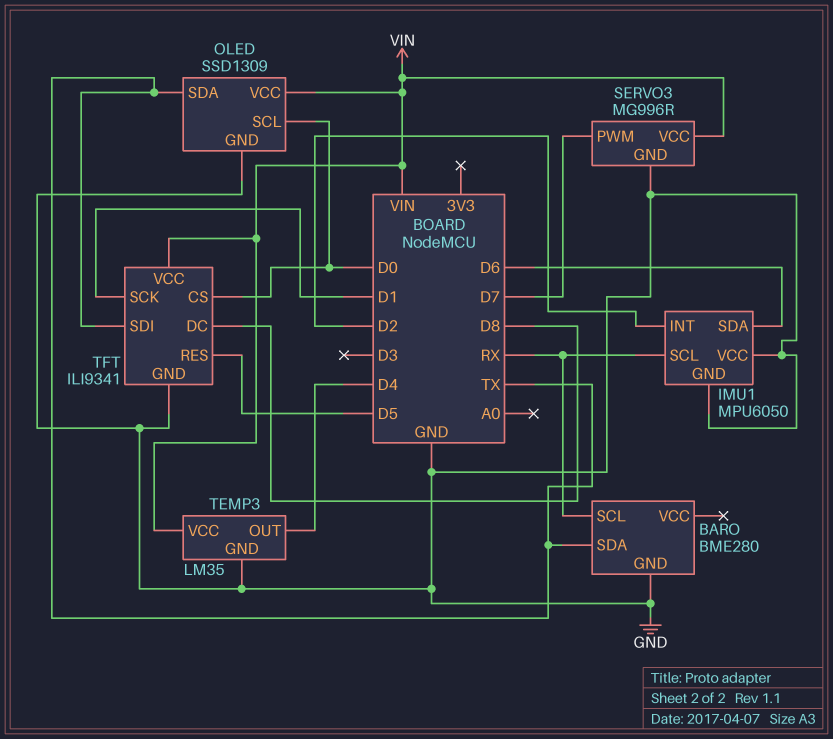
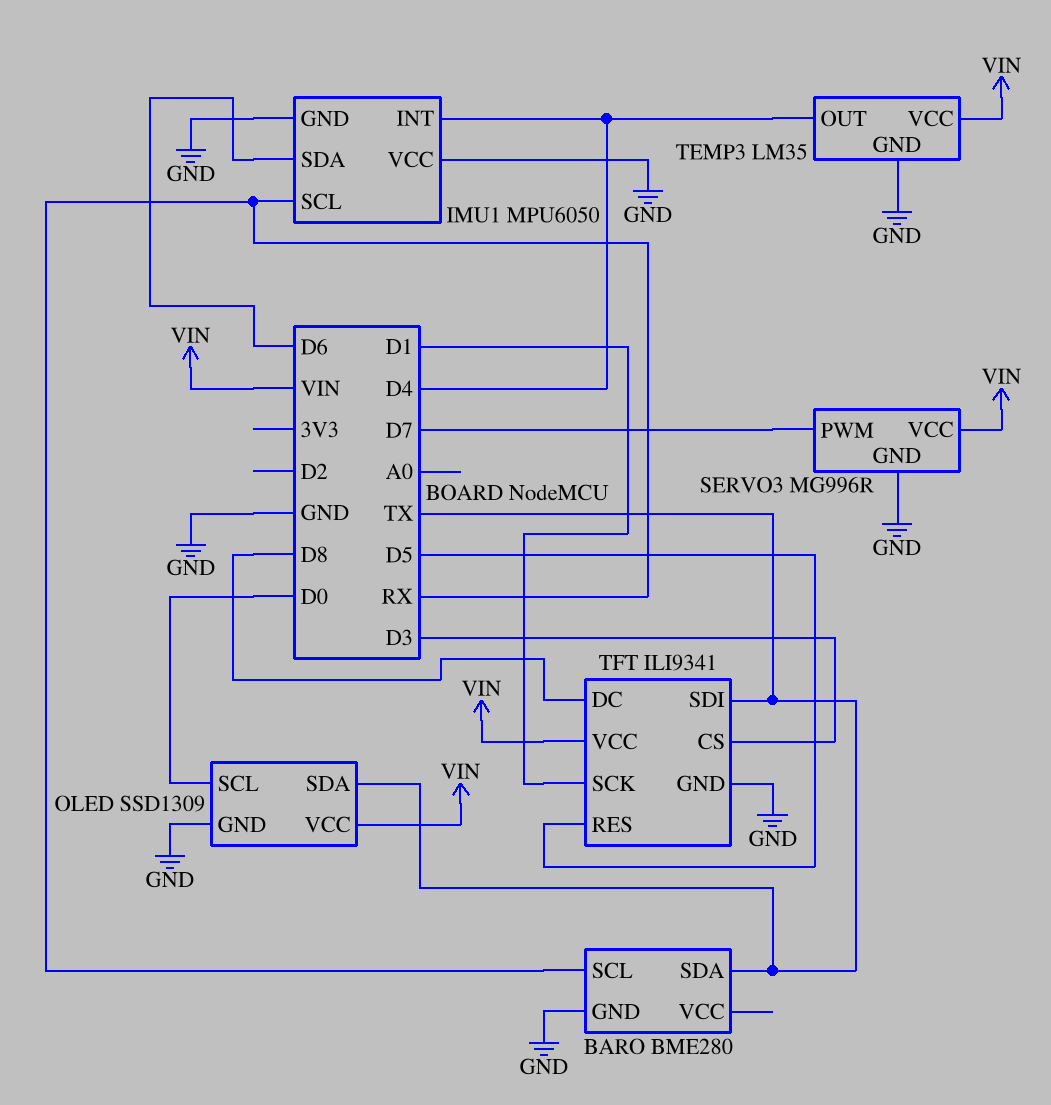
IMU1 pin INT: D2 -> D4
TFT pin CS: D0 -> D3

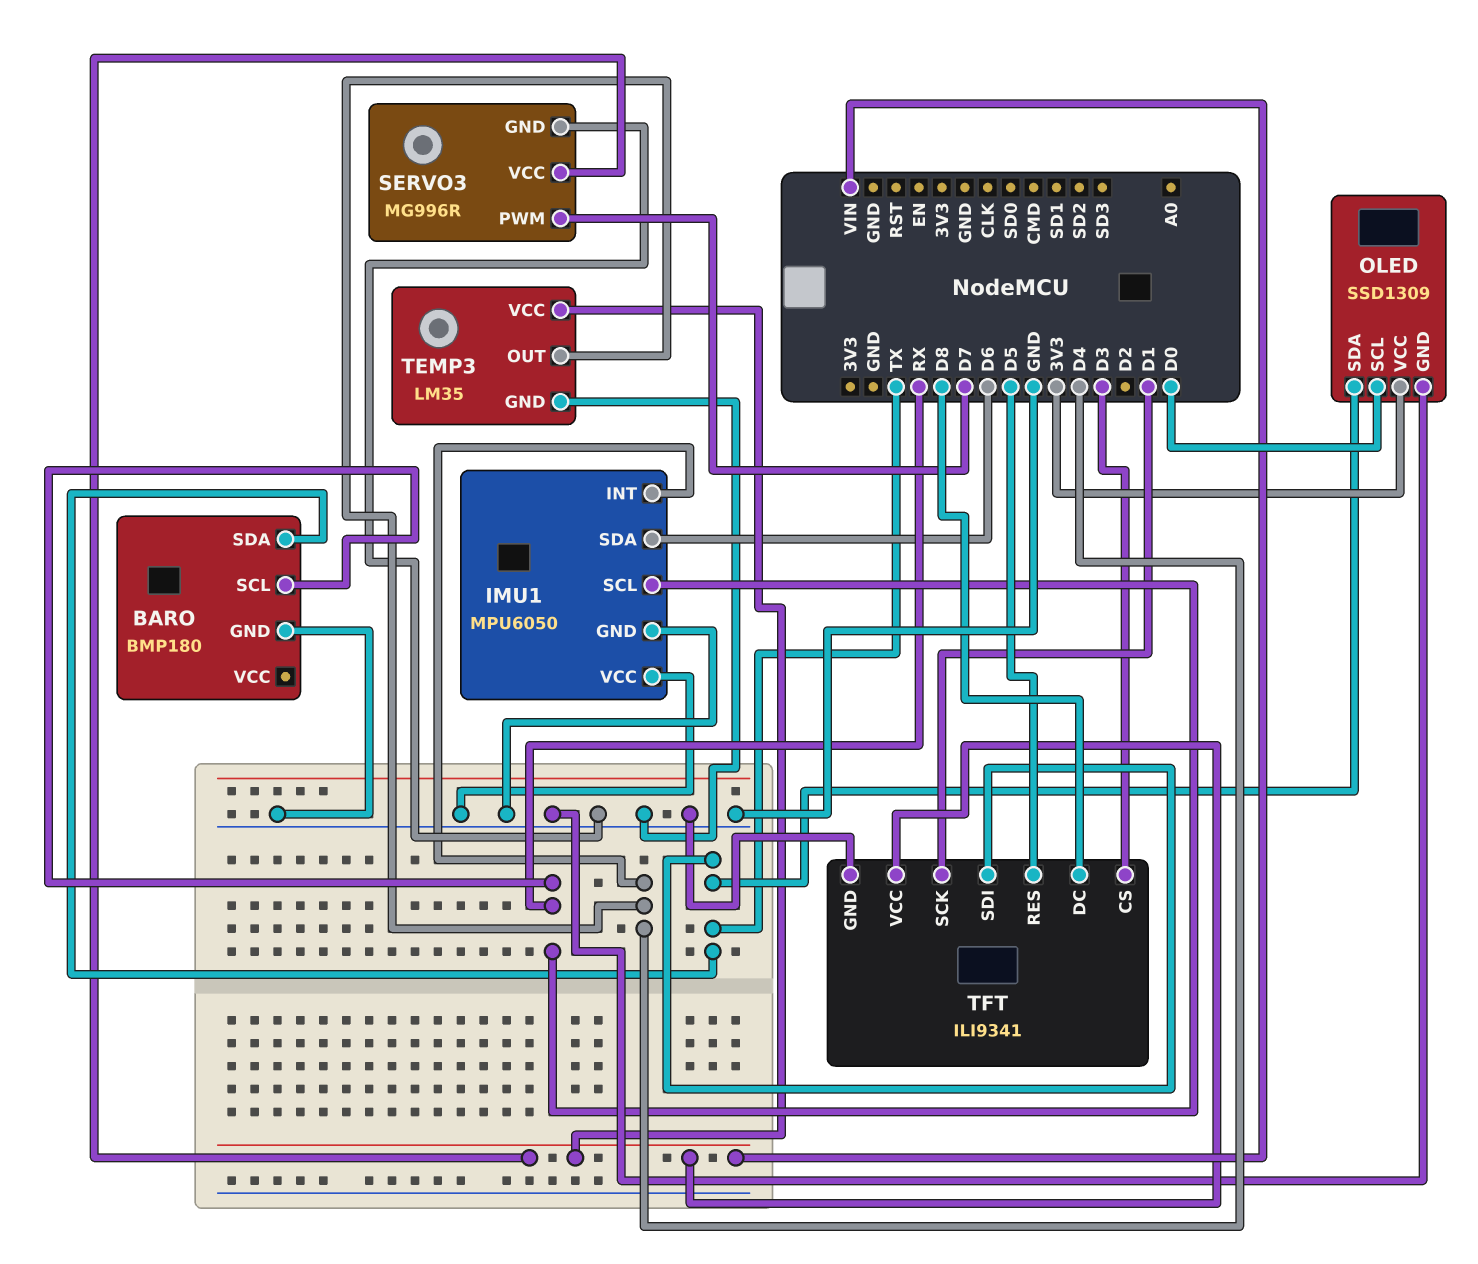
BARO: BME280 -> BMP180
OLED pin VCC: VIN -> 3V3

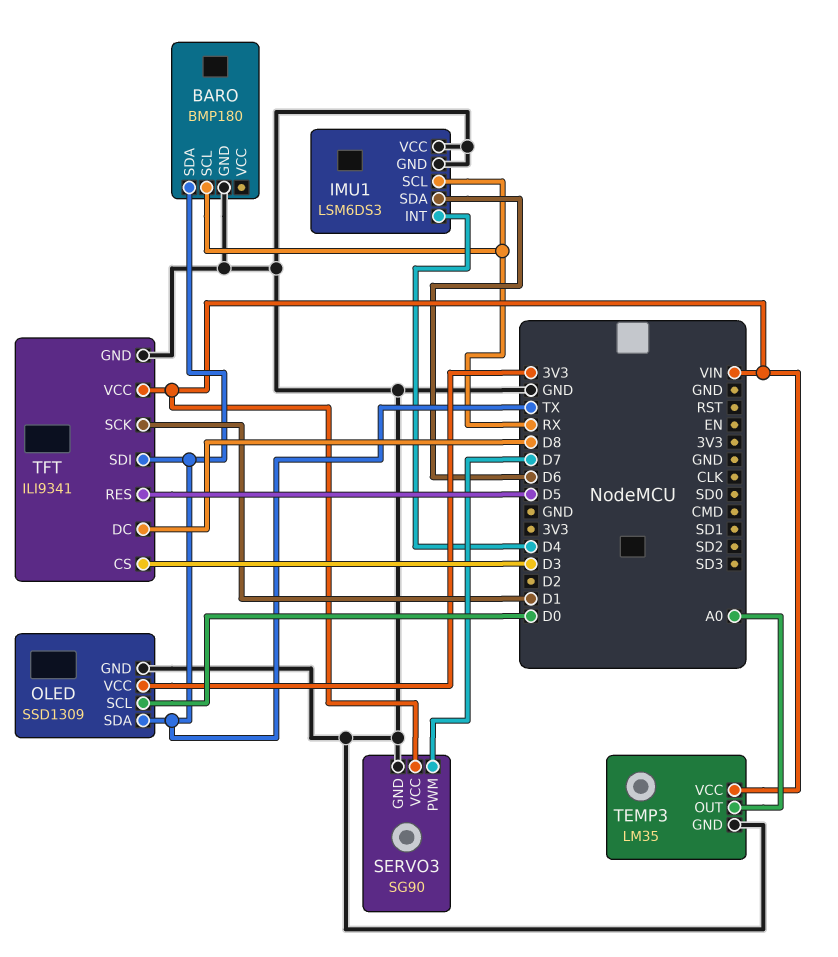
IMU1: MPU6050 -> LSM6DS3
SERVO3: MG996R -> SG90
TEMP3 pin OUT: D4 -> A0

